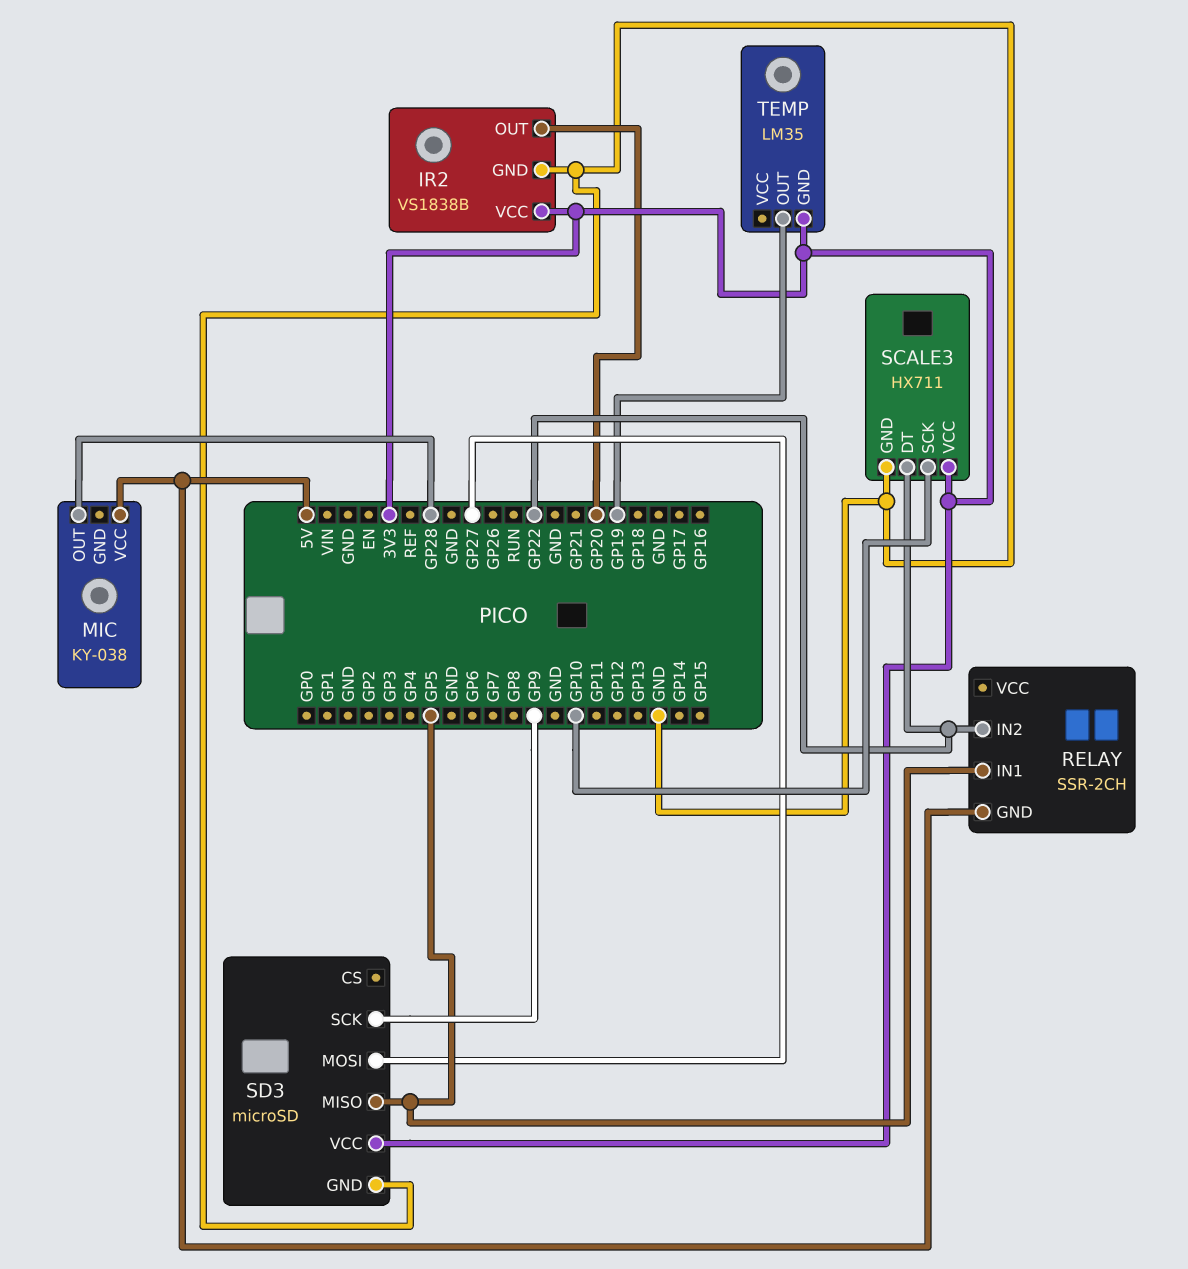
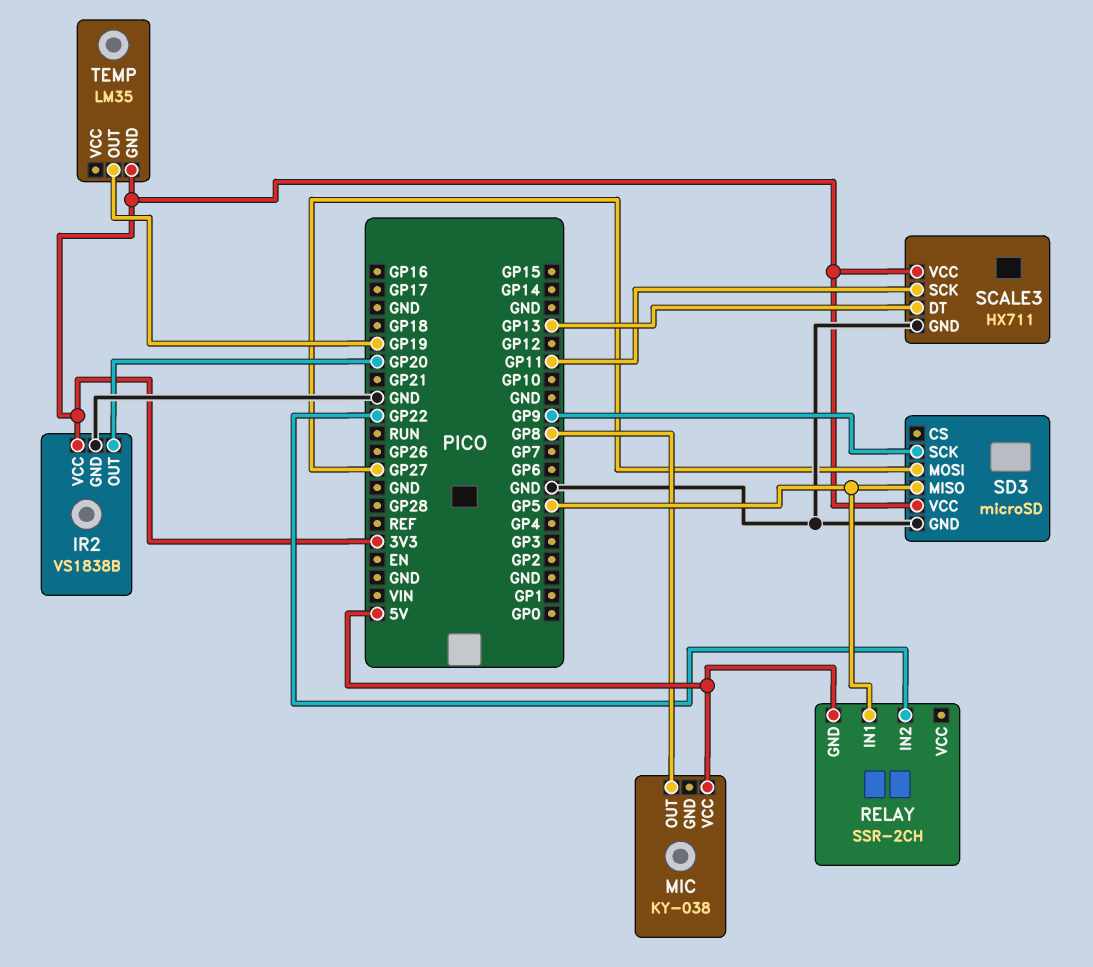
MIC pin OUT: GP28 -> GP8
SCALE3 pin DT: GP22 -> GP13
SCALE3 pin SCK: GP10 -> GP11

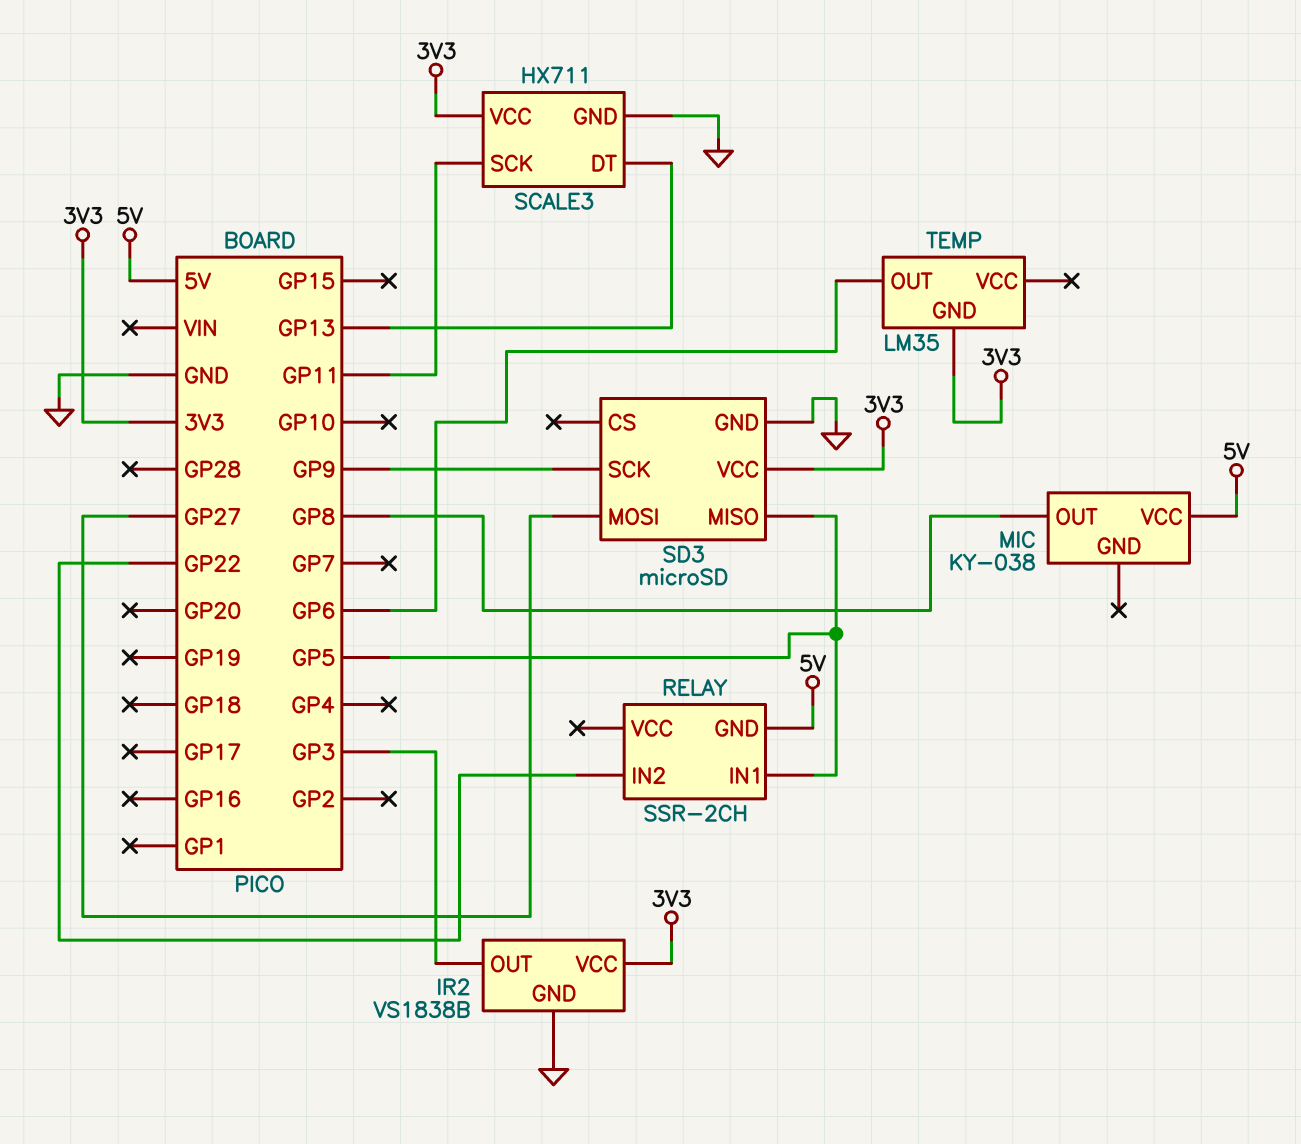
IR2 pin OUT: GP20 -> GP3
TEMP pin OUT: GP19 -> GP6

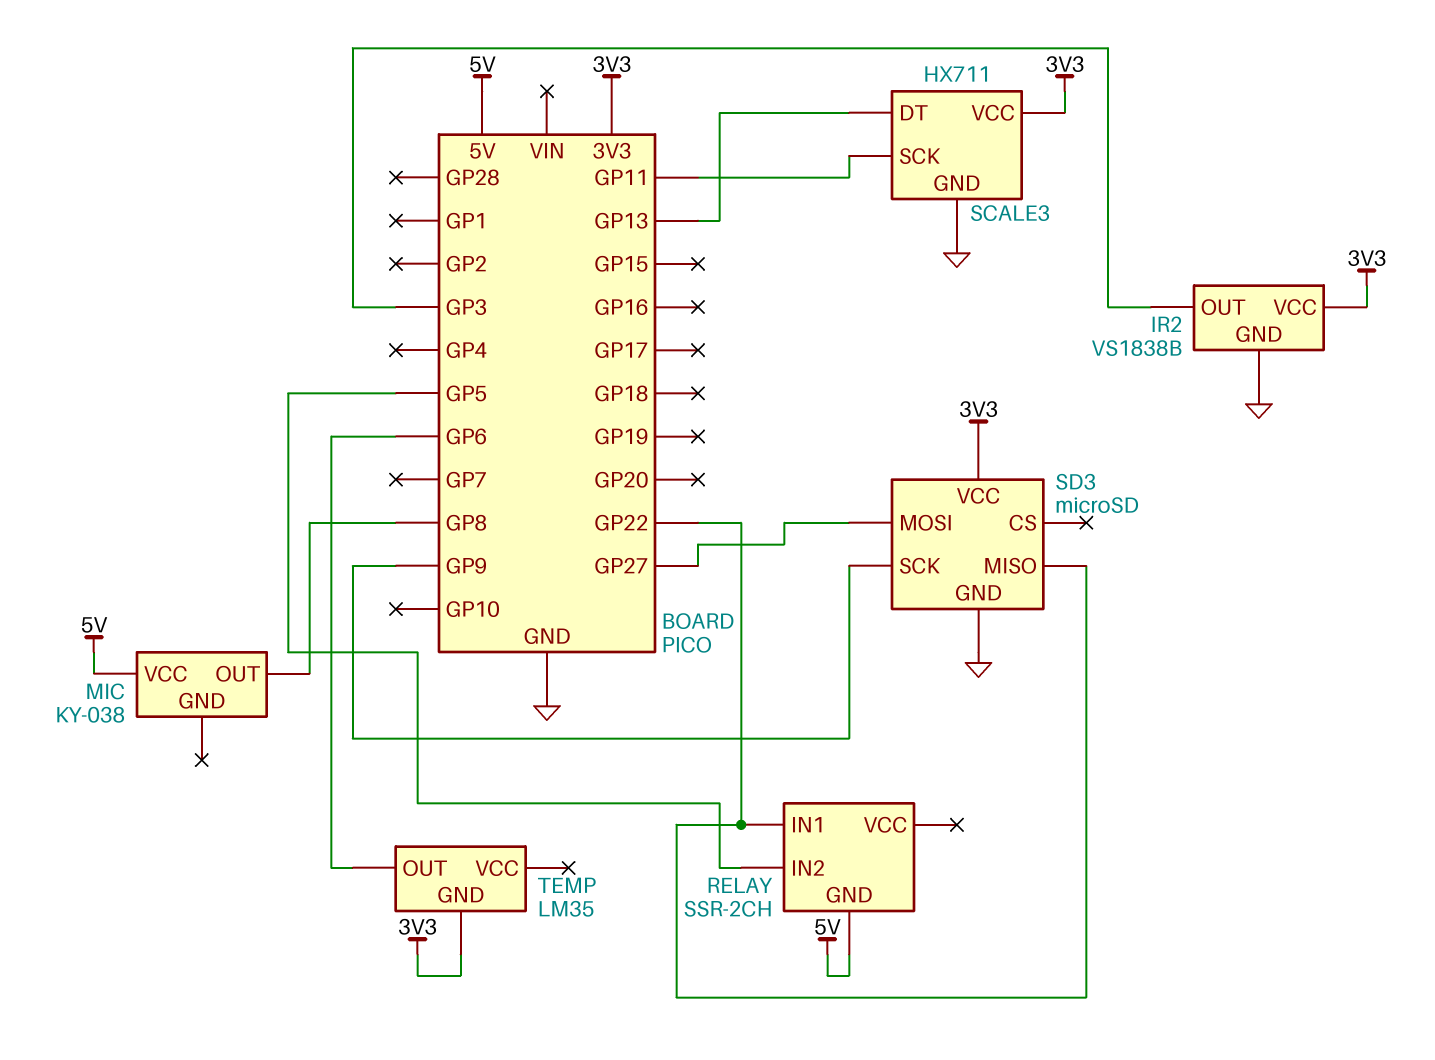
RELAY pin IN1: GP5 -> GP22
RELAY pin IN2: GP22 -> GP5
SD3 pin MISO: GP5 -> GP22

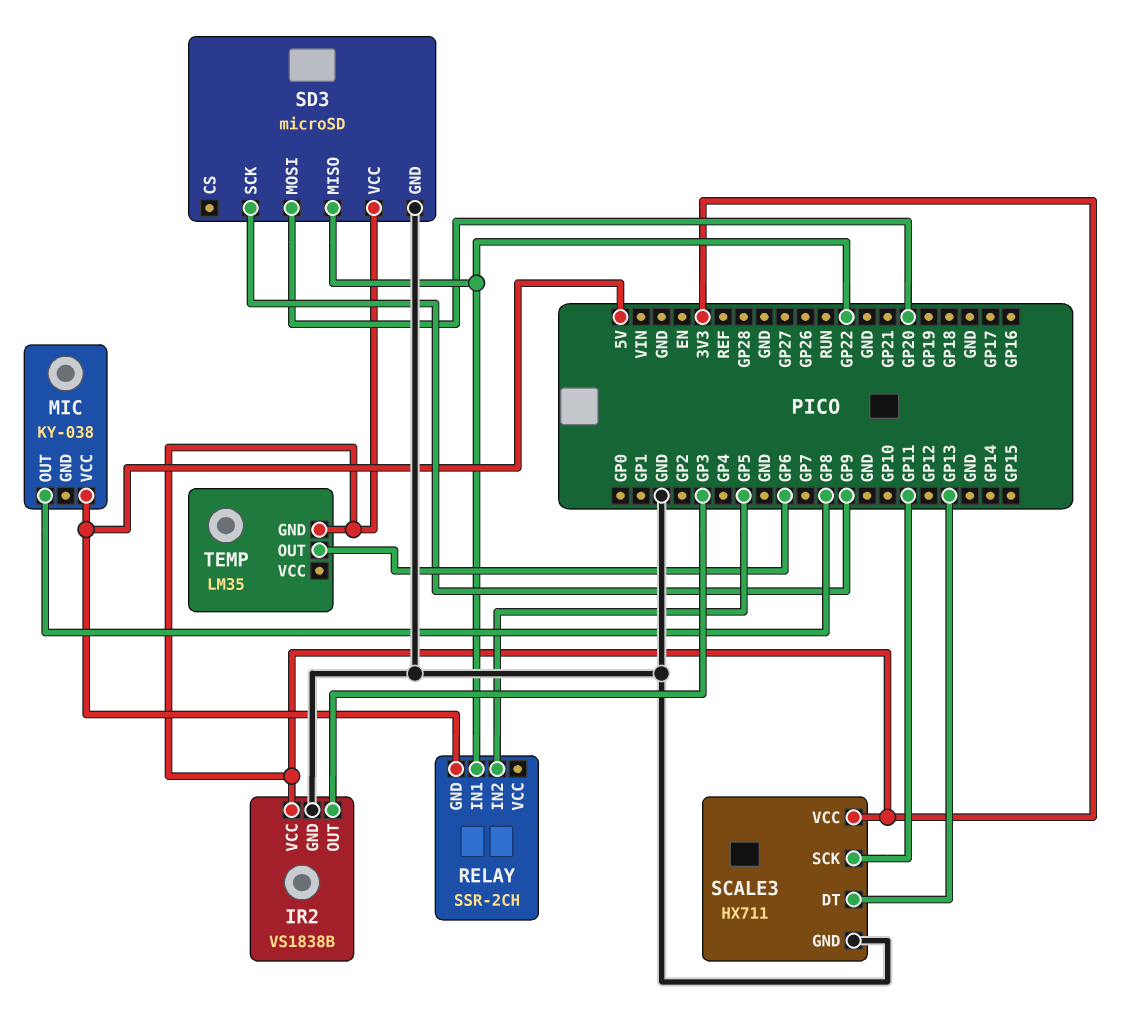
SD3 pin MOSI: GP27 -> GP20

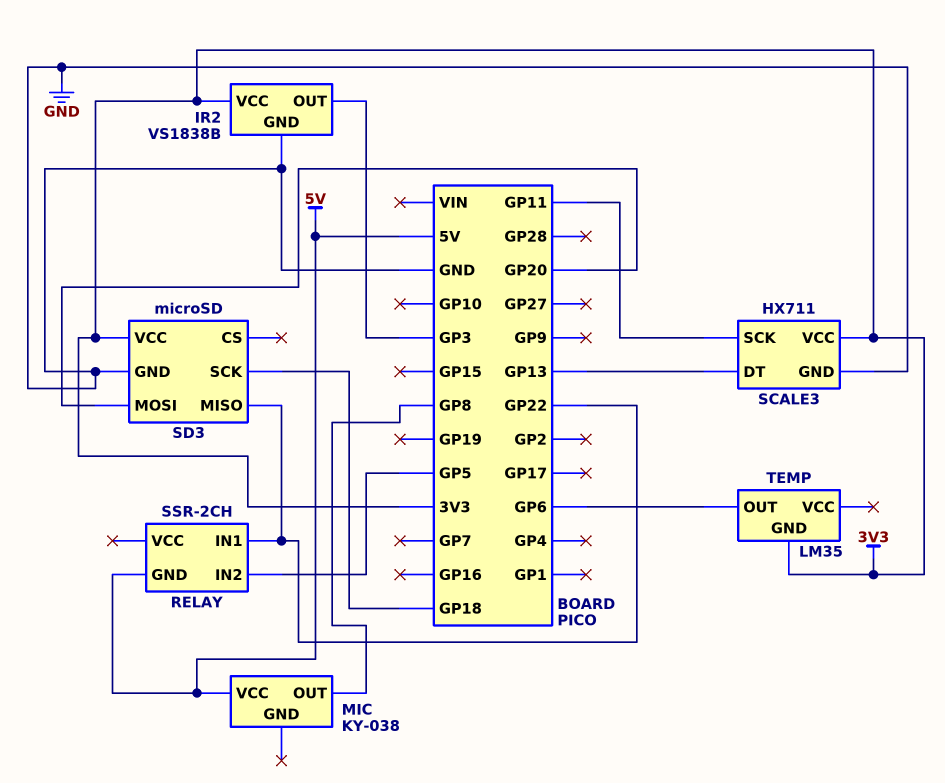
SD3 pin SCK: GP9 -> GP18

